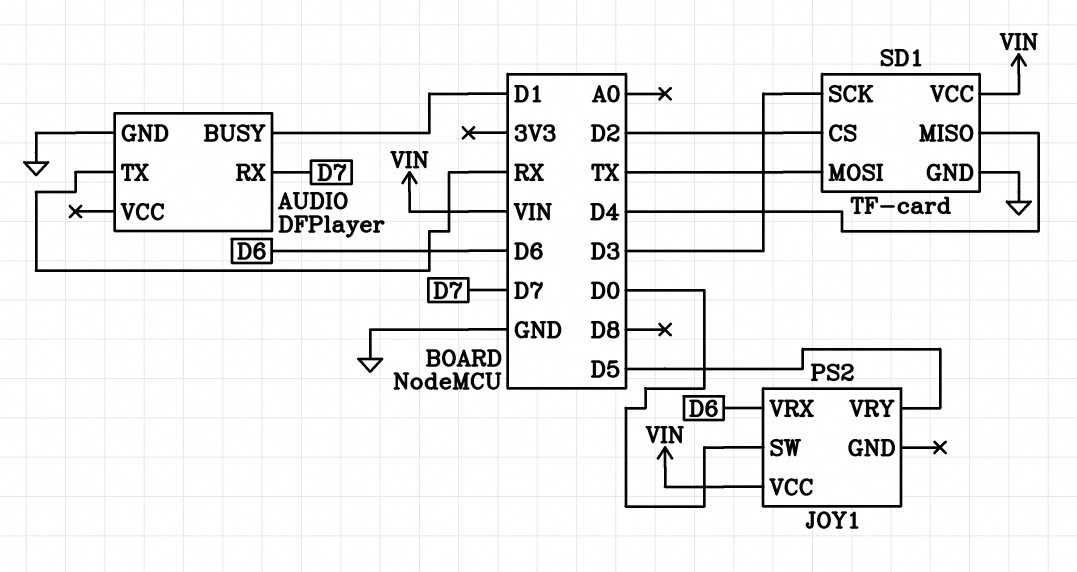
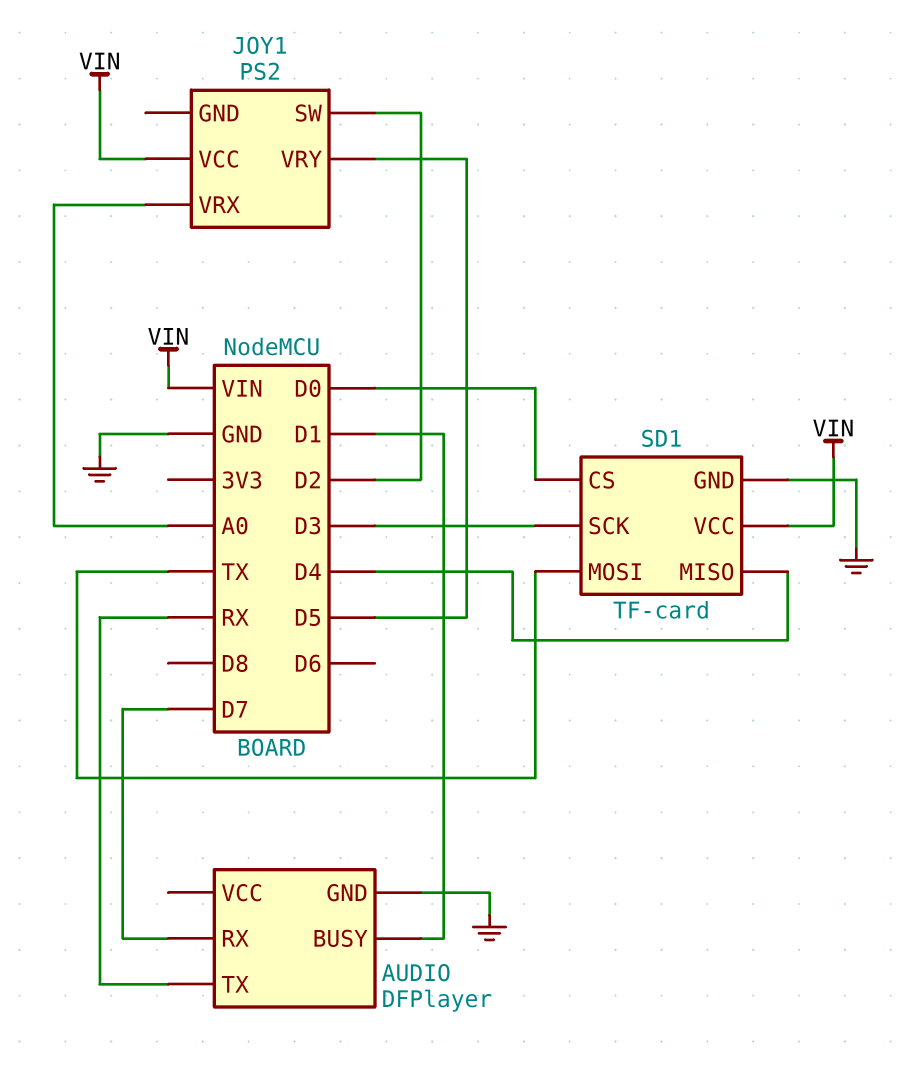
JOY1 pin SW: D0 -> D2
JOY1 pin VRX: D6 -> A0
SD1 pin CS: D2 -> D0

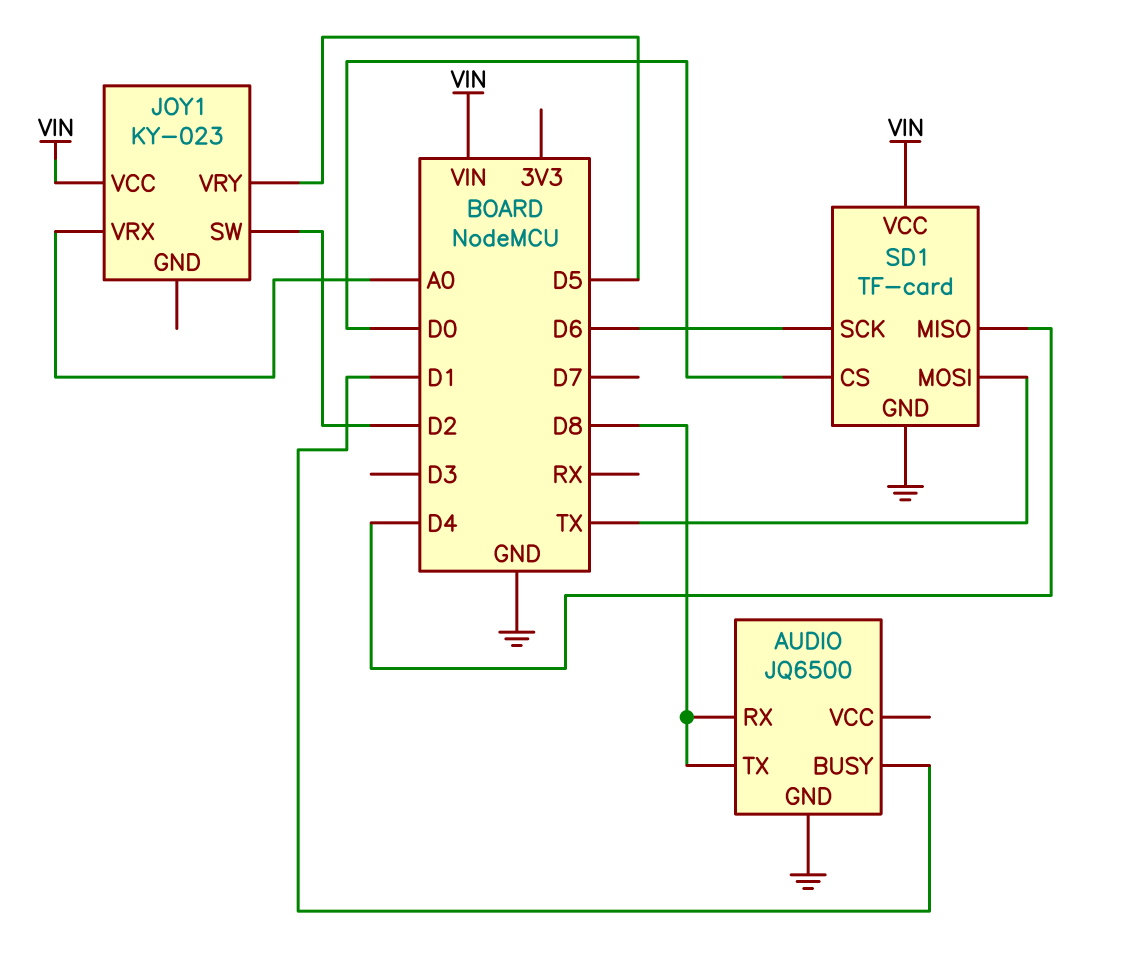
AUDIO: DFPlayer -> JQ6500
AUDIO pin RX: D7 -> D8
AUDIO pin TX: RX -> D8
JOY1: PS2 -> KY-023
SD1 pin SCK: D3 -> D6

